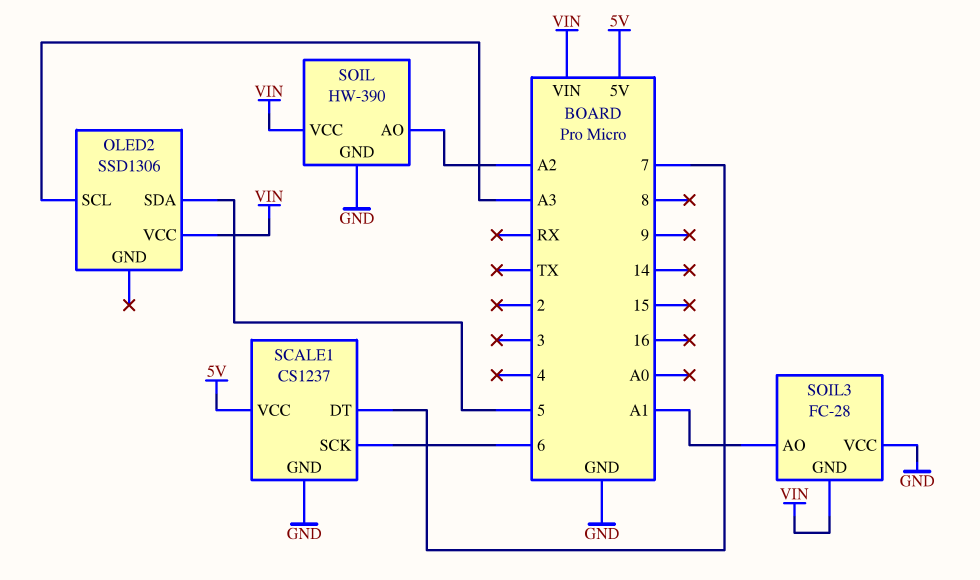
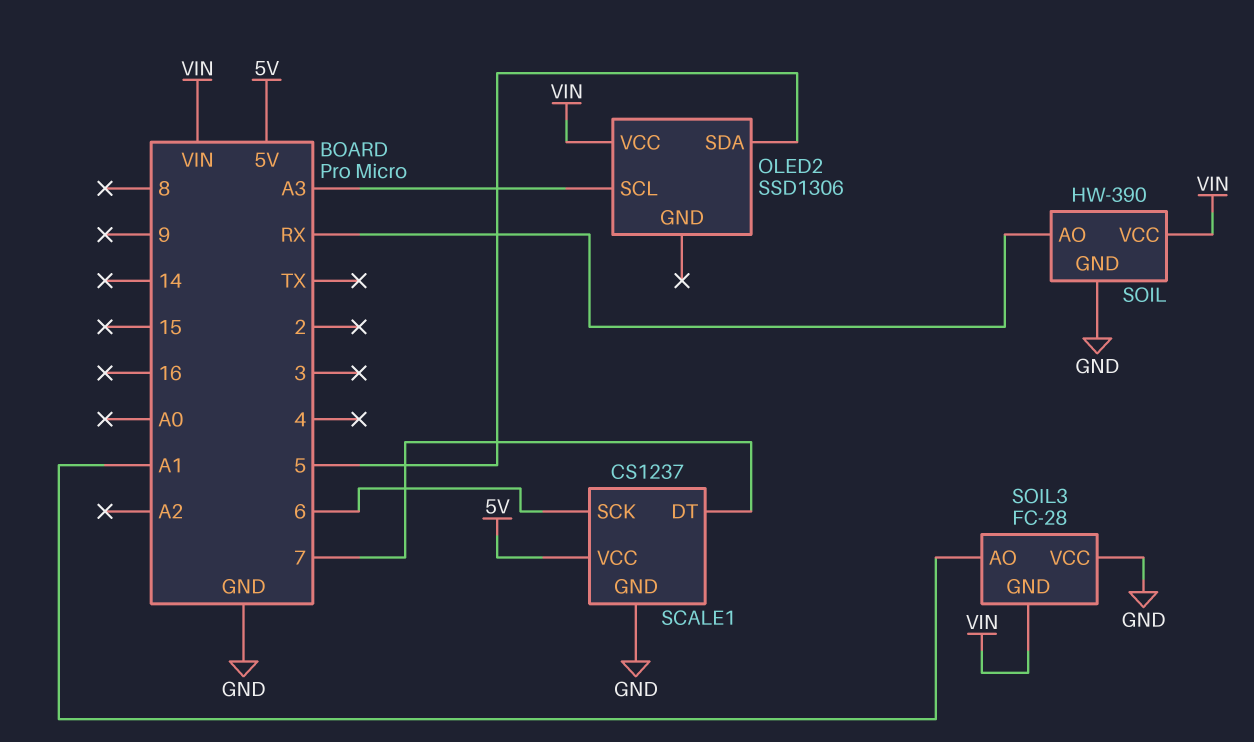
SOIL pin AO: A2 -> RX

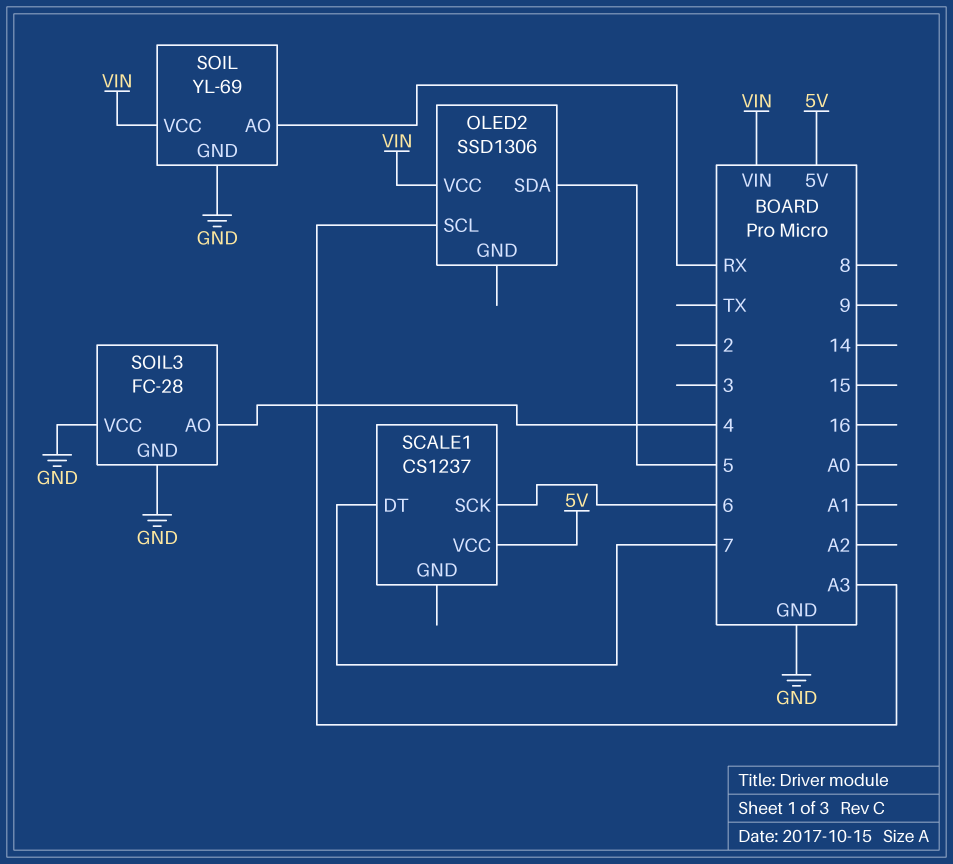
SCALE1 pin GND: GND -> none
SOIL: HW-390 -> YL-69
SOIL3 pin AO: A1 -> 4
SOIL3 pin GND: VIN -> GND

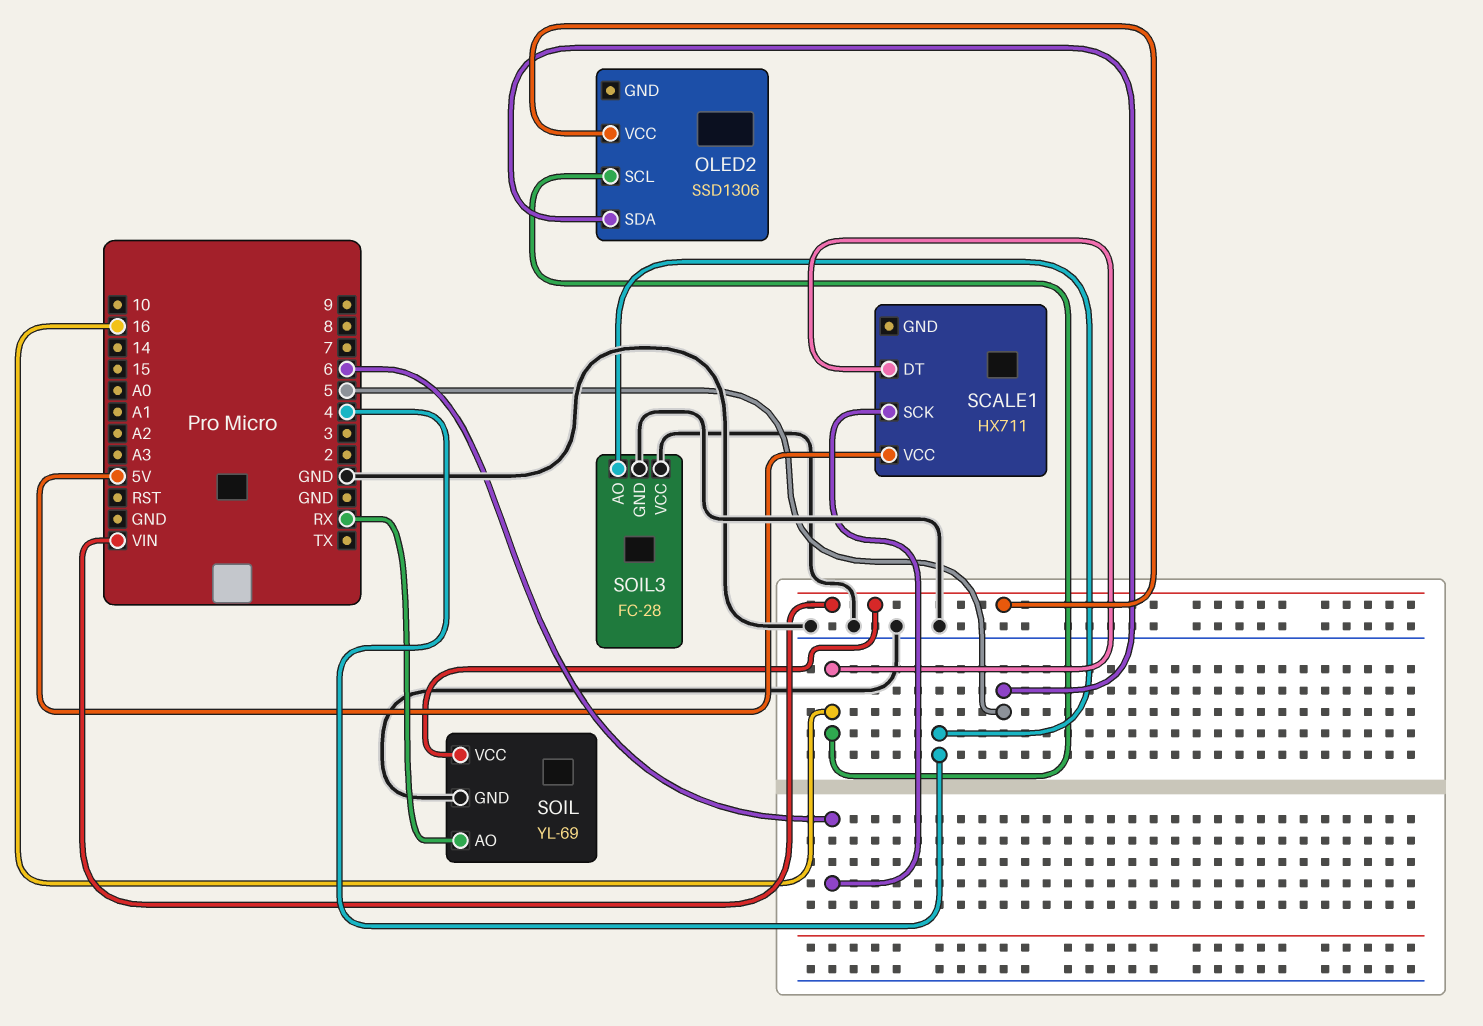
OLED2 pin SCL: A3 -> 16
SCALE1: CS1237 -> HX711
SCALE1 pin DT: 7 -> 16

